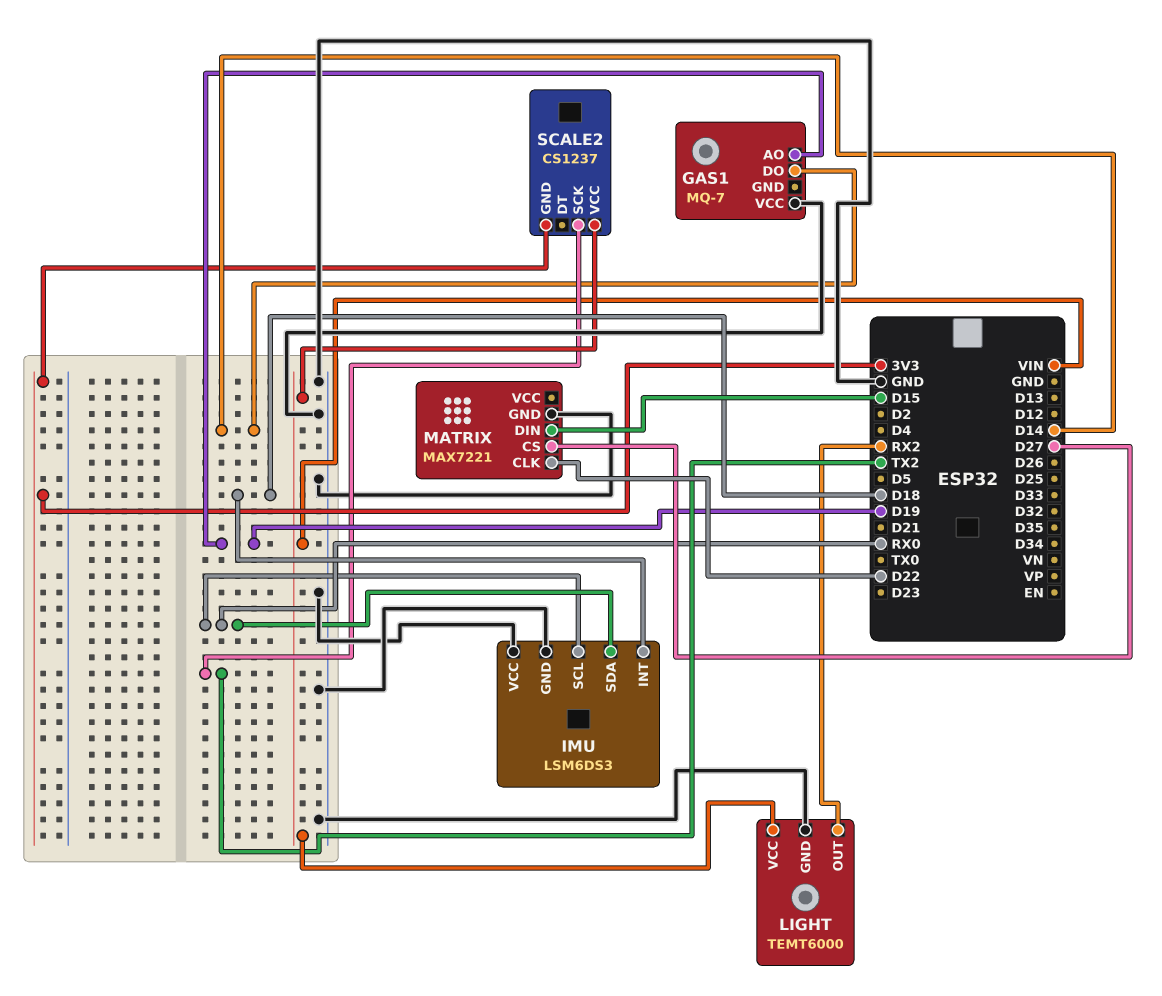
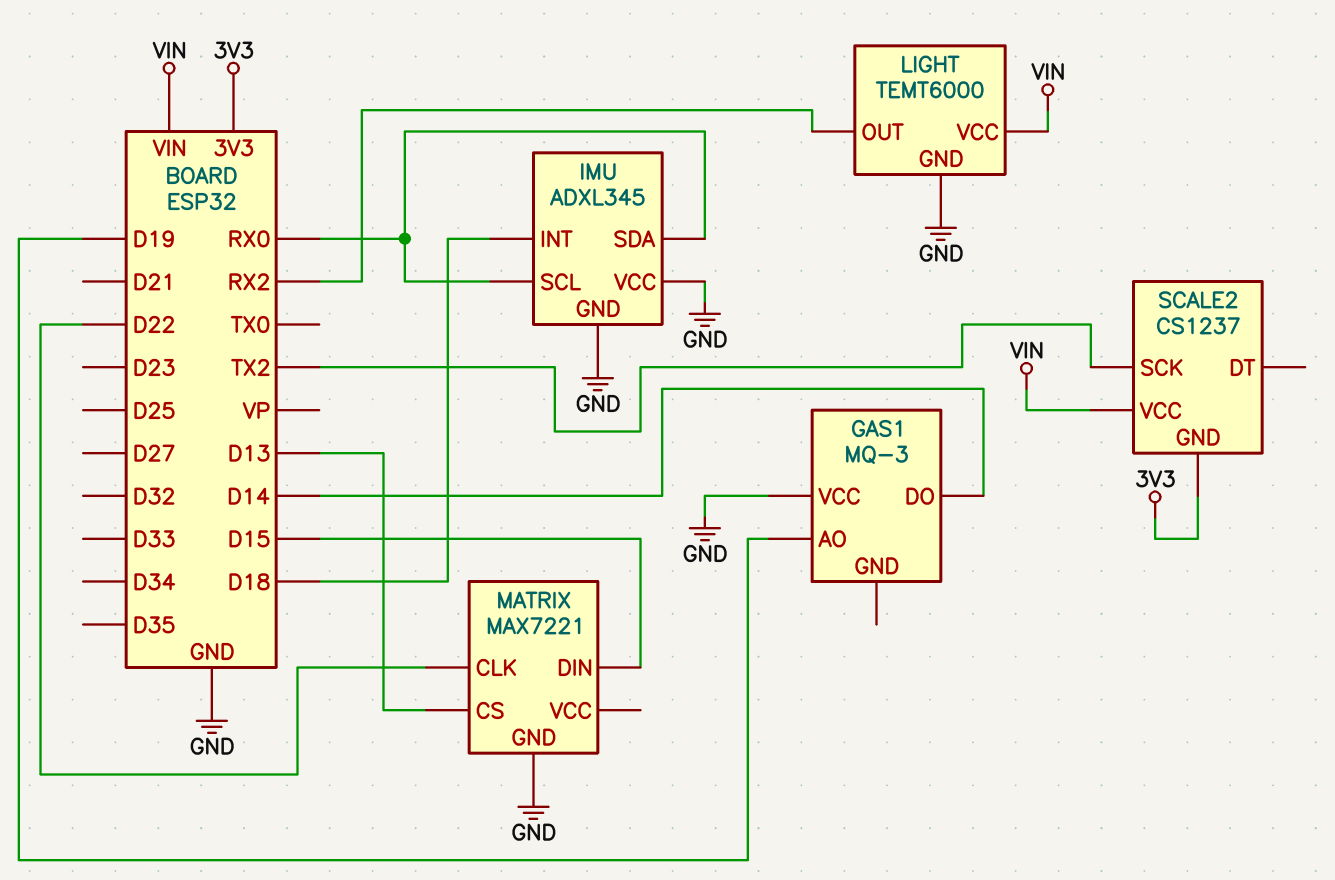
GAS1: MQ-7 -> MQ-3
IMU: LSM6DS3 -> ADXL345
MATRIX pin CS: D27 -> D13

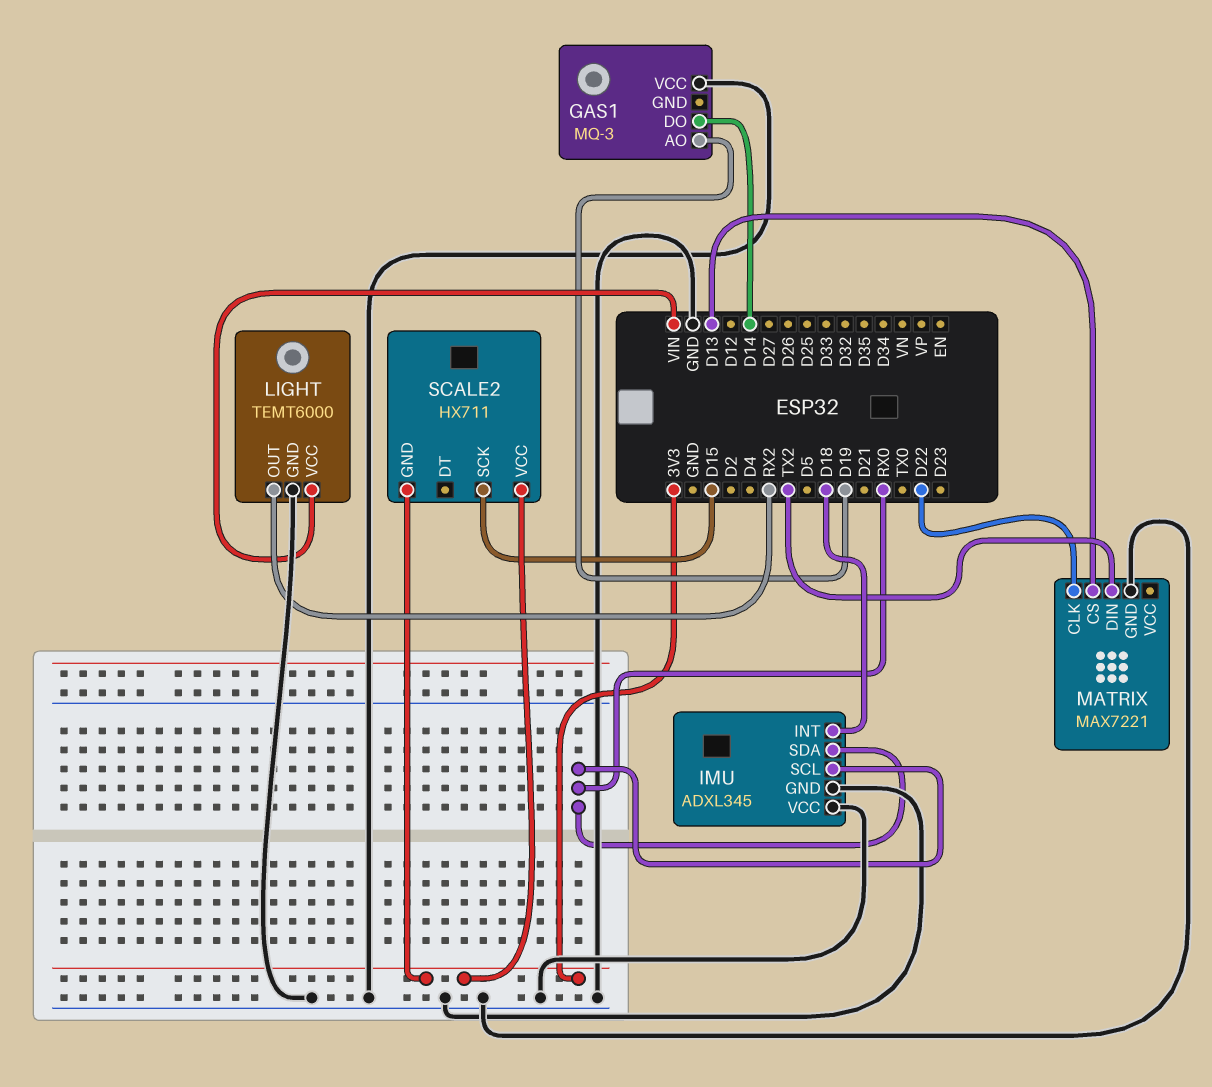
MATRIX pin DIN: D15 -> TX2
SCALE2: CS1237 -> HX711
SCALE2 pin SCK: TX2 -> D15
SCALE2 pin VCC: VIN -> 3V3

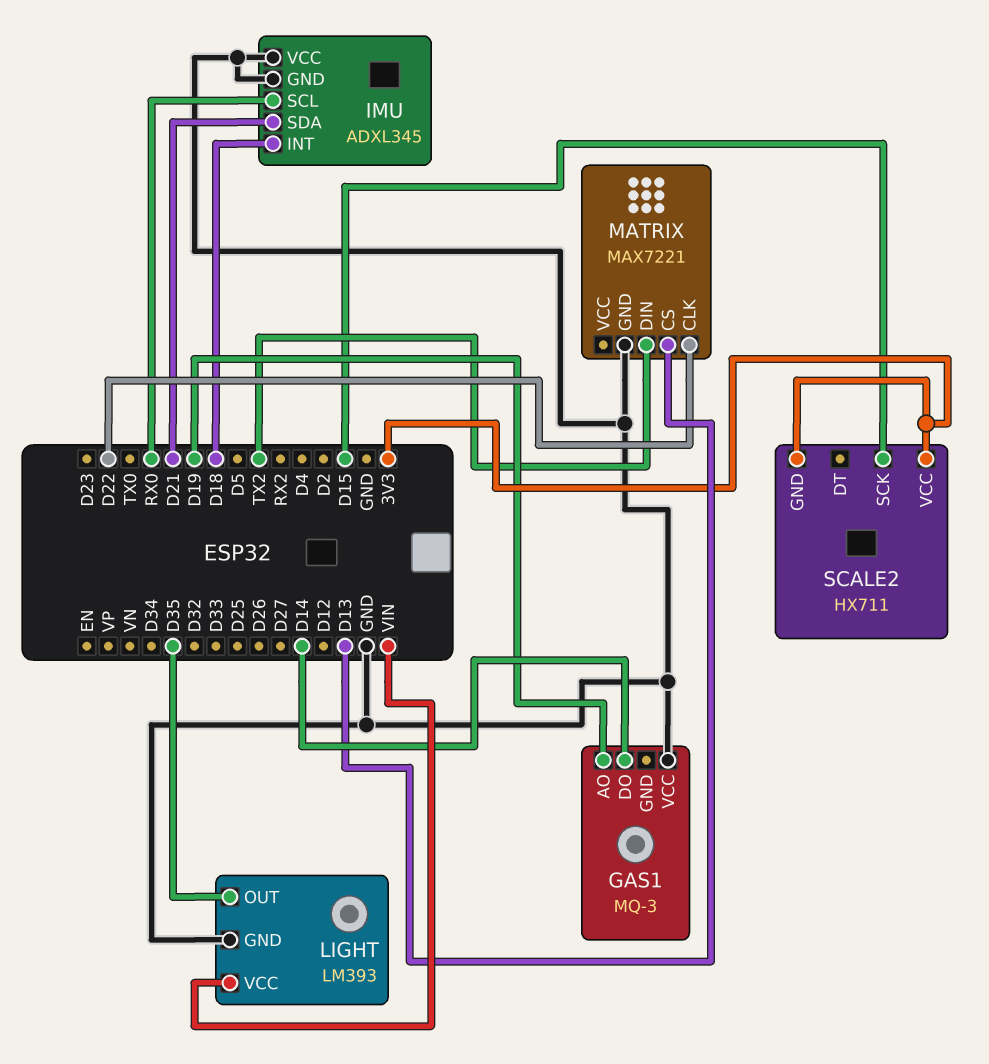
IMU pin SDA: RX0 -> D21
LIGHT: TEMT6000 -> LM393
LIGHT pin OUT: RX2 -> D35

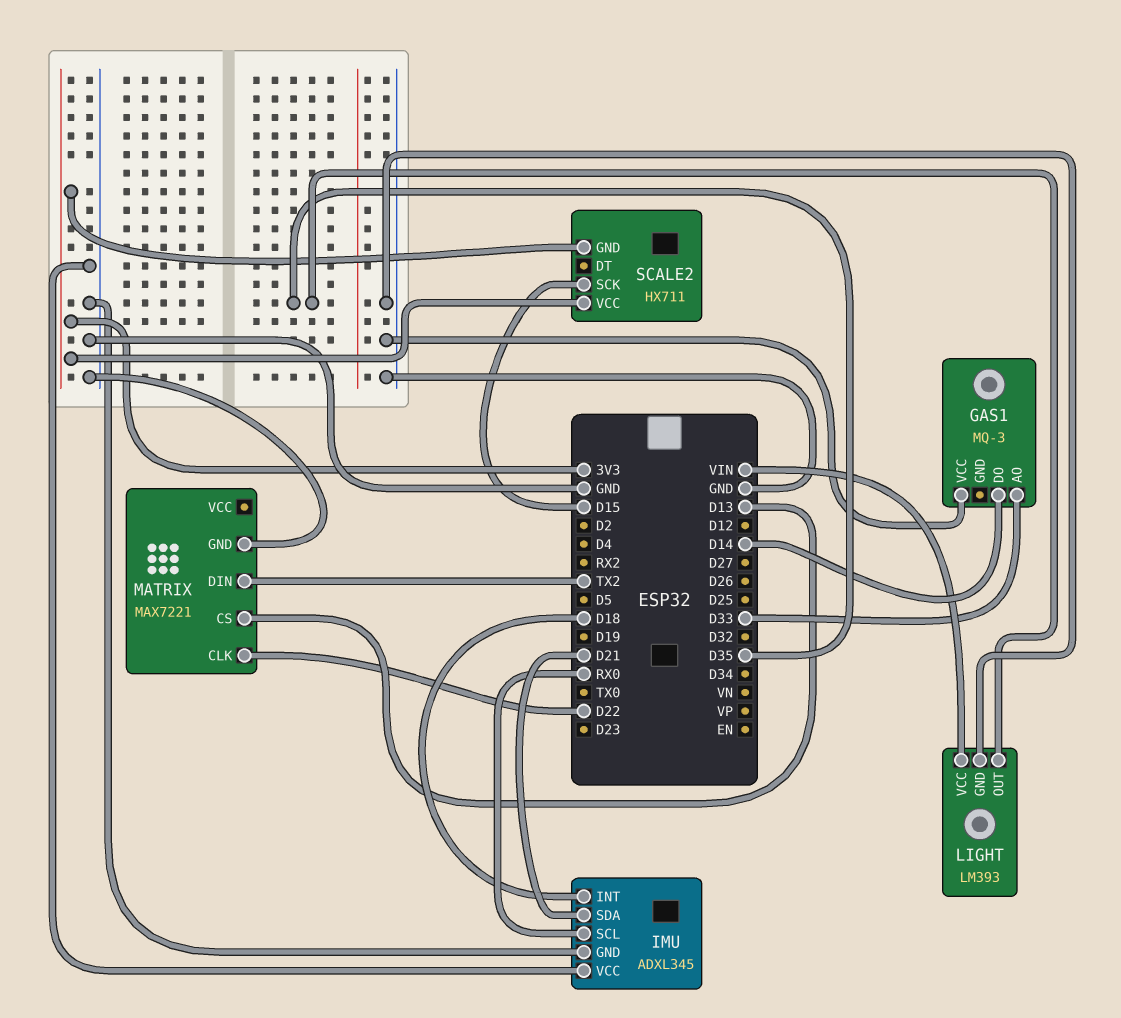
GAS1 pin AO: D19 -> D33

